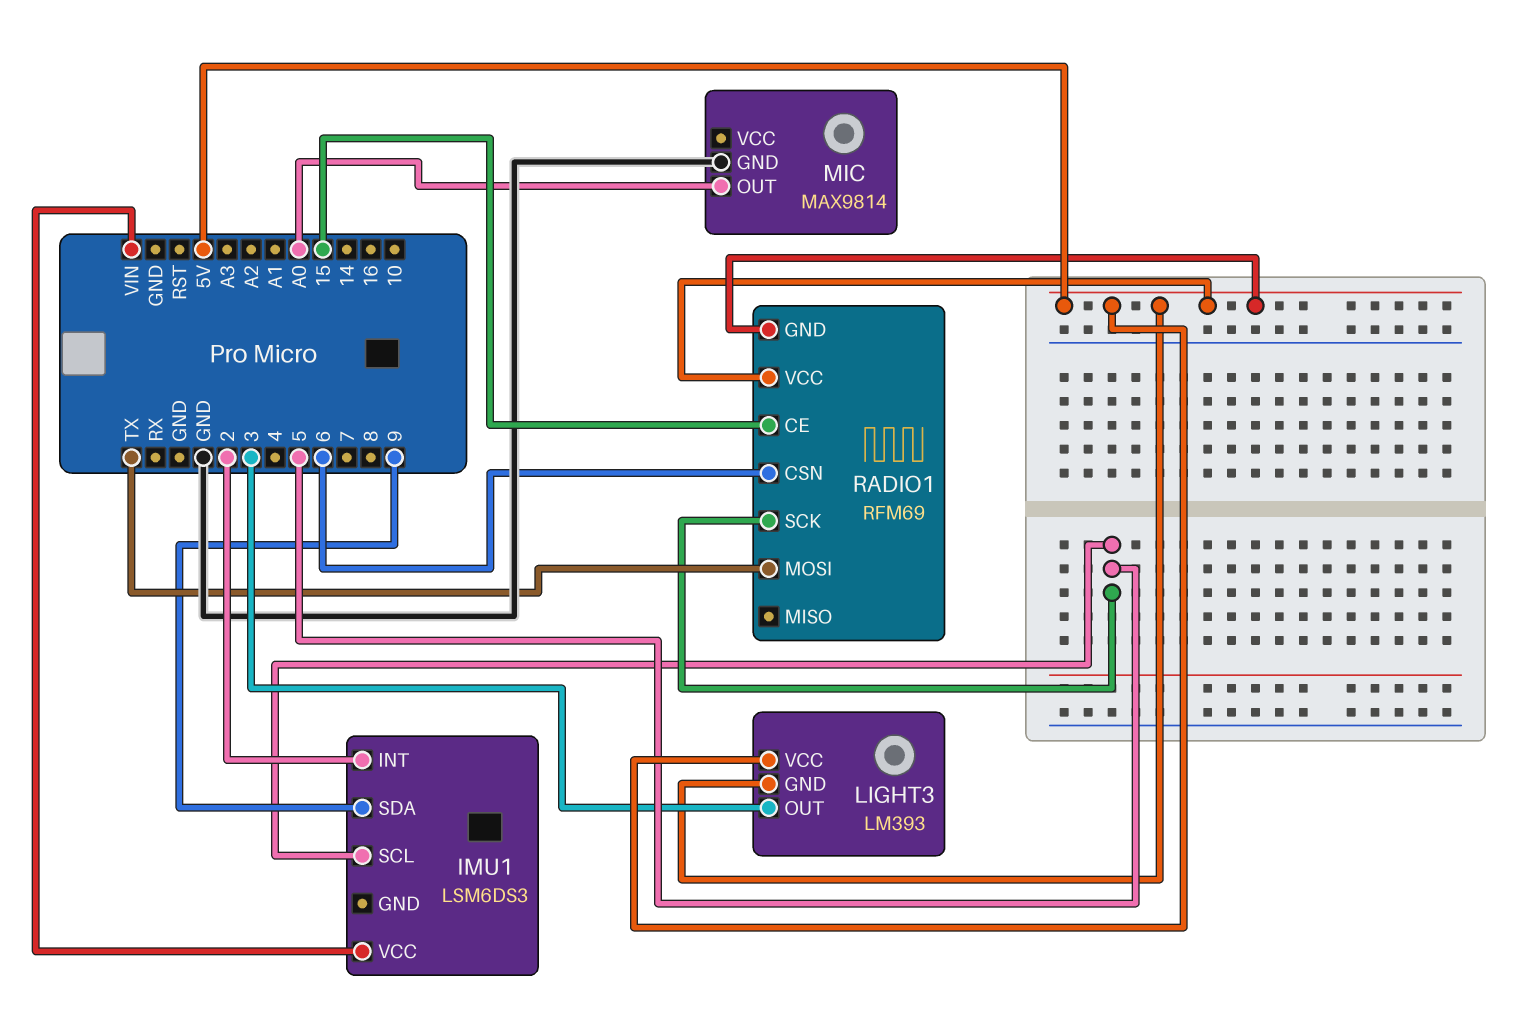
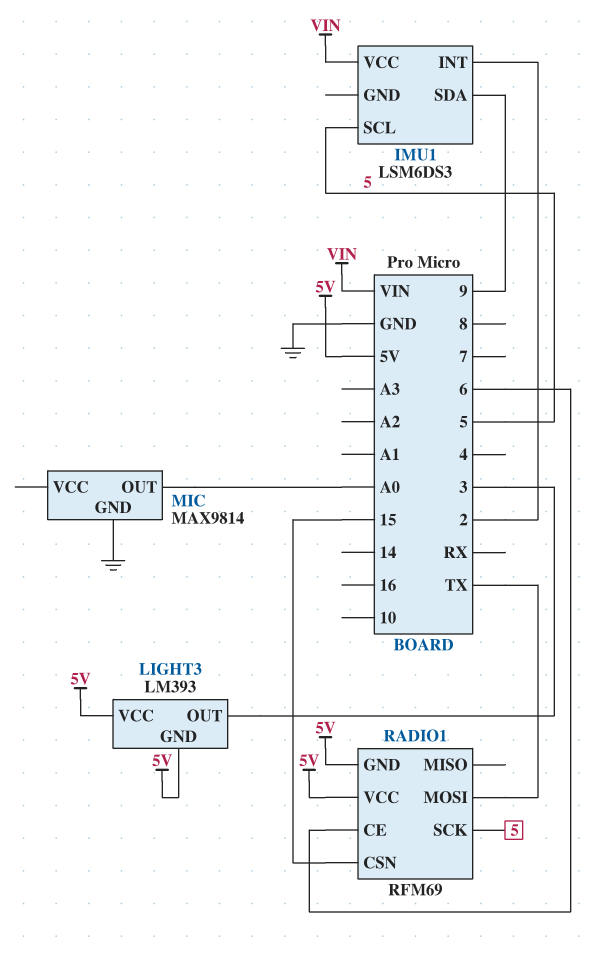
RADIO1 pin CE: 15 -> 6
RADIO1 pin CSN: 6 -> 15

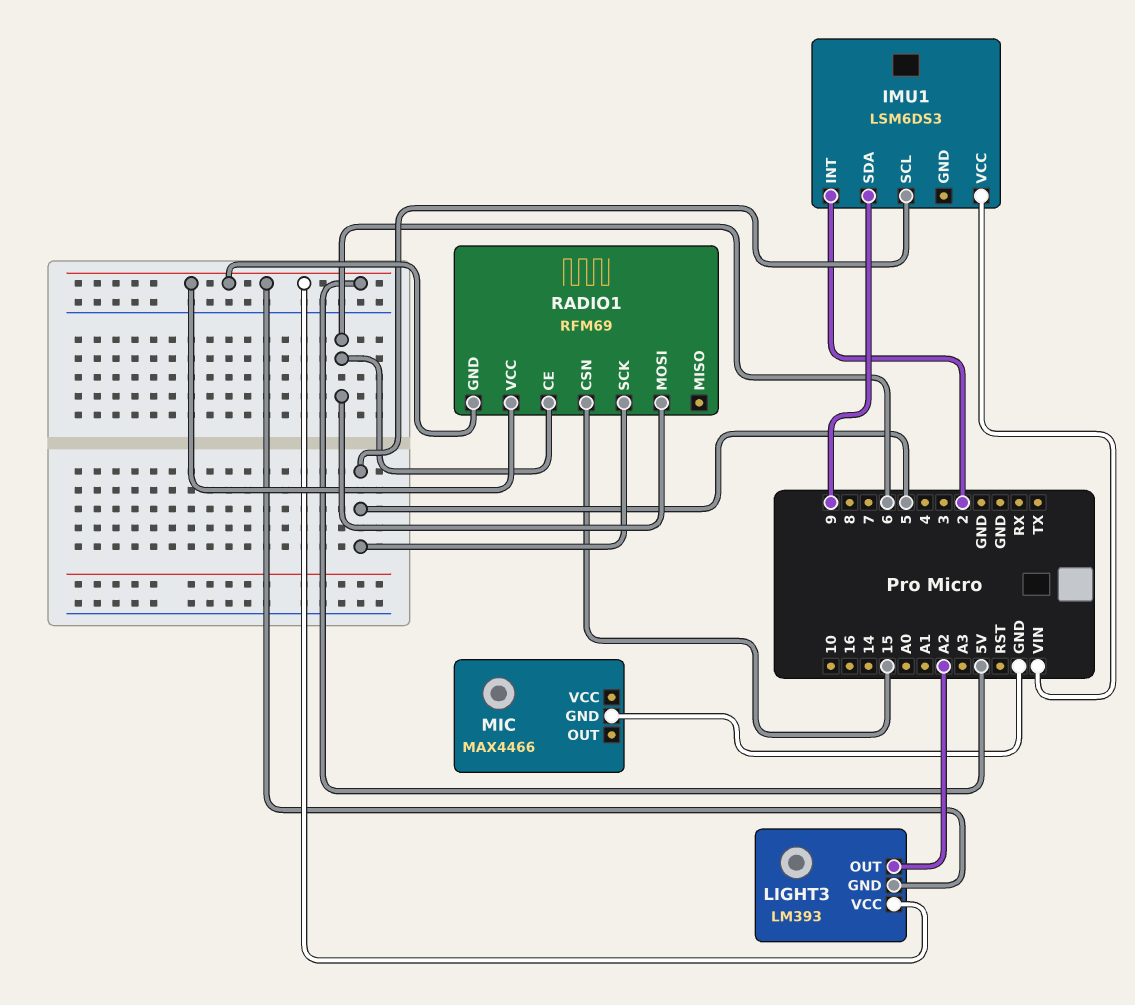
LIGHT3 pin OUT: 3 -> A2
MIC: MAX9814 -> MAX4466
MIC pin OUT: A0 -> none
RADIO1 pin MOSI: TX -> 6

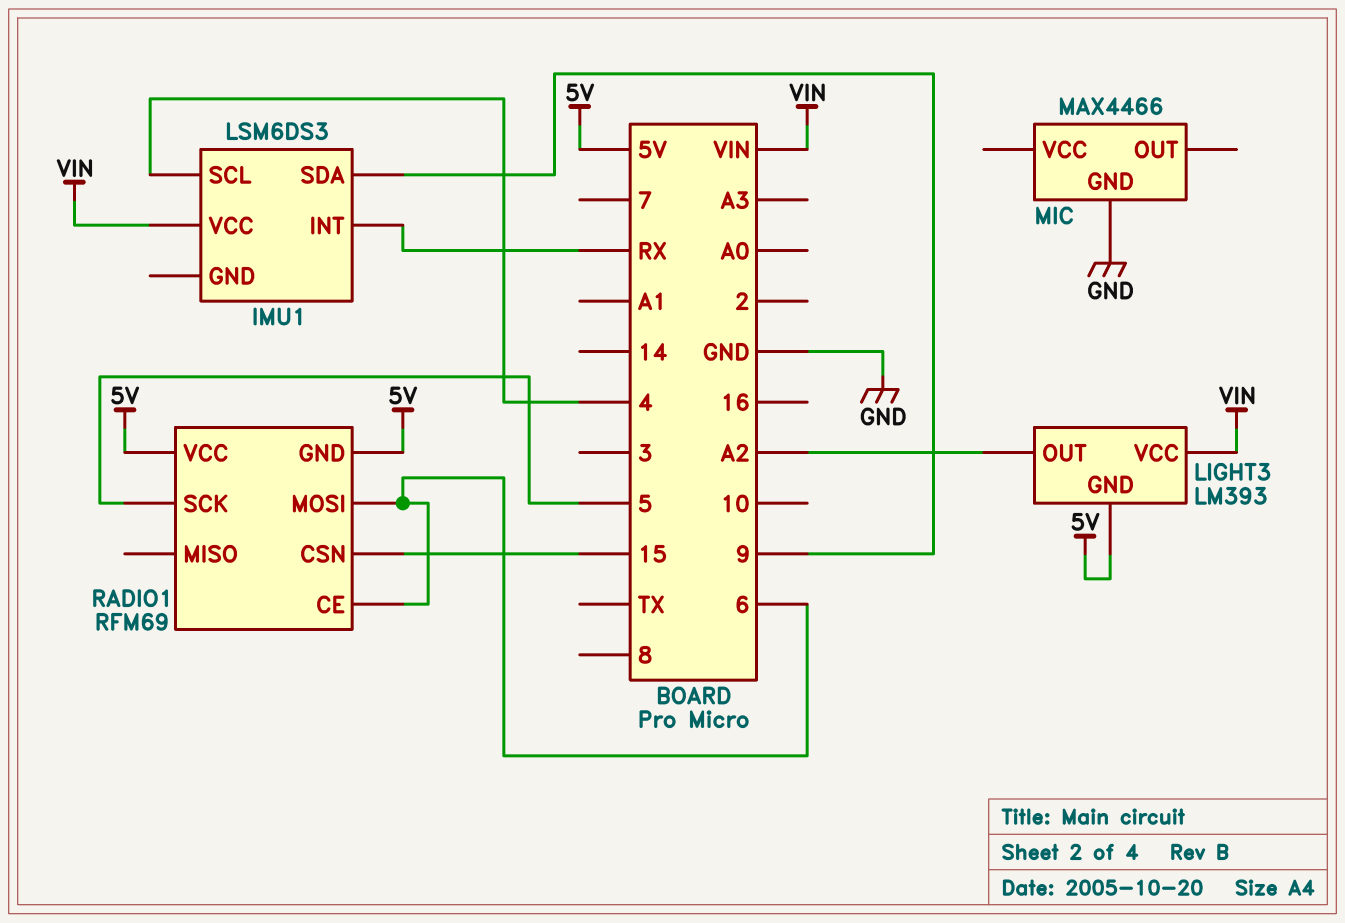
IMU1 pin INT: 2 -> RX
IMU1 pin SCL: 5 -> 4
LIGHT3 pin VCC: 5V -> VIN

